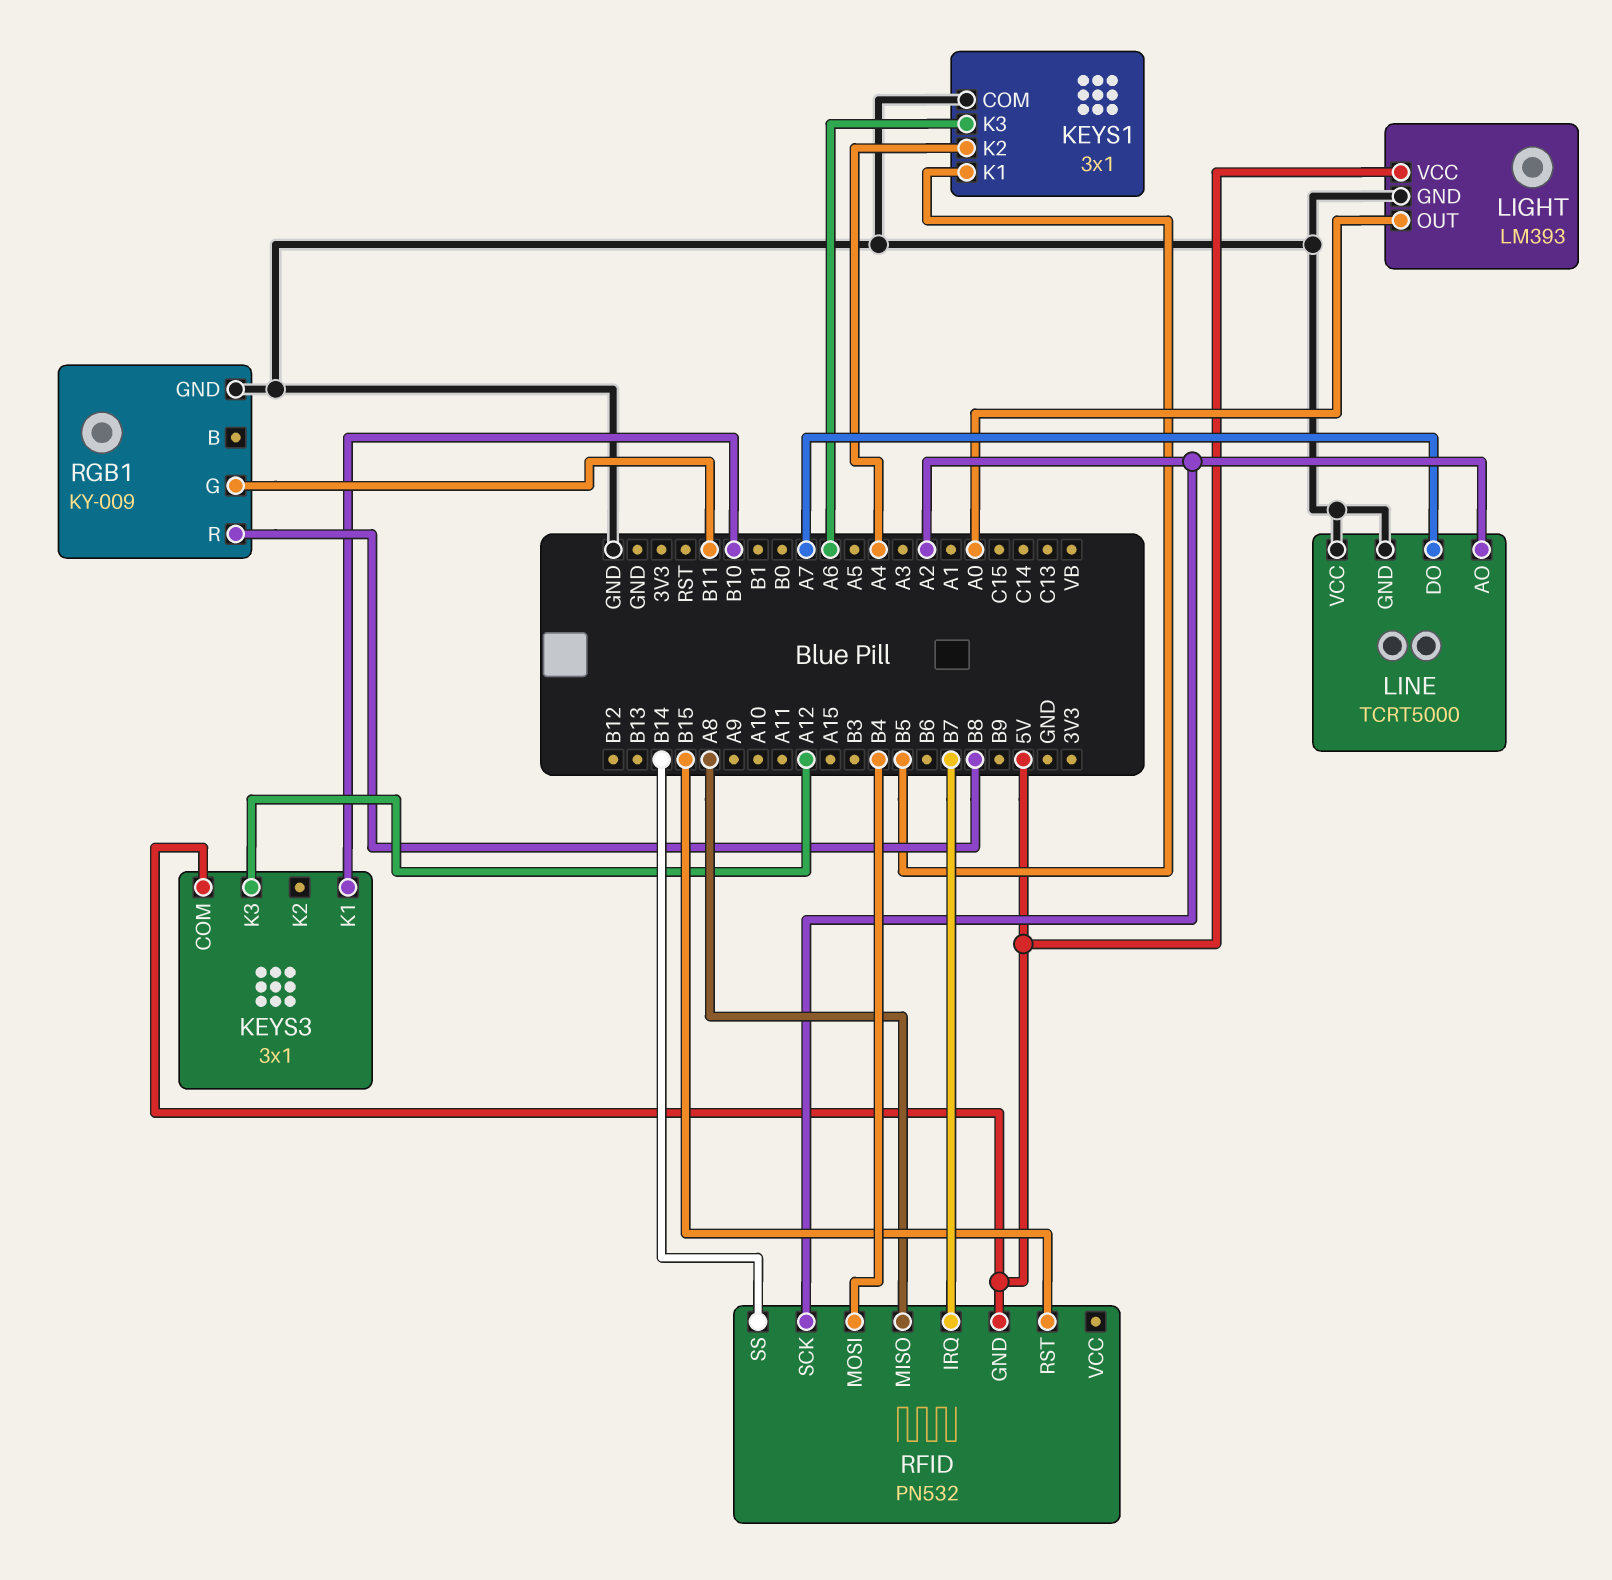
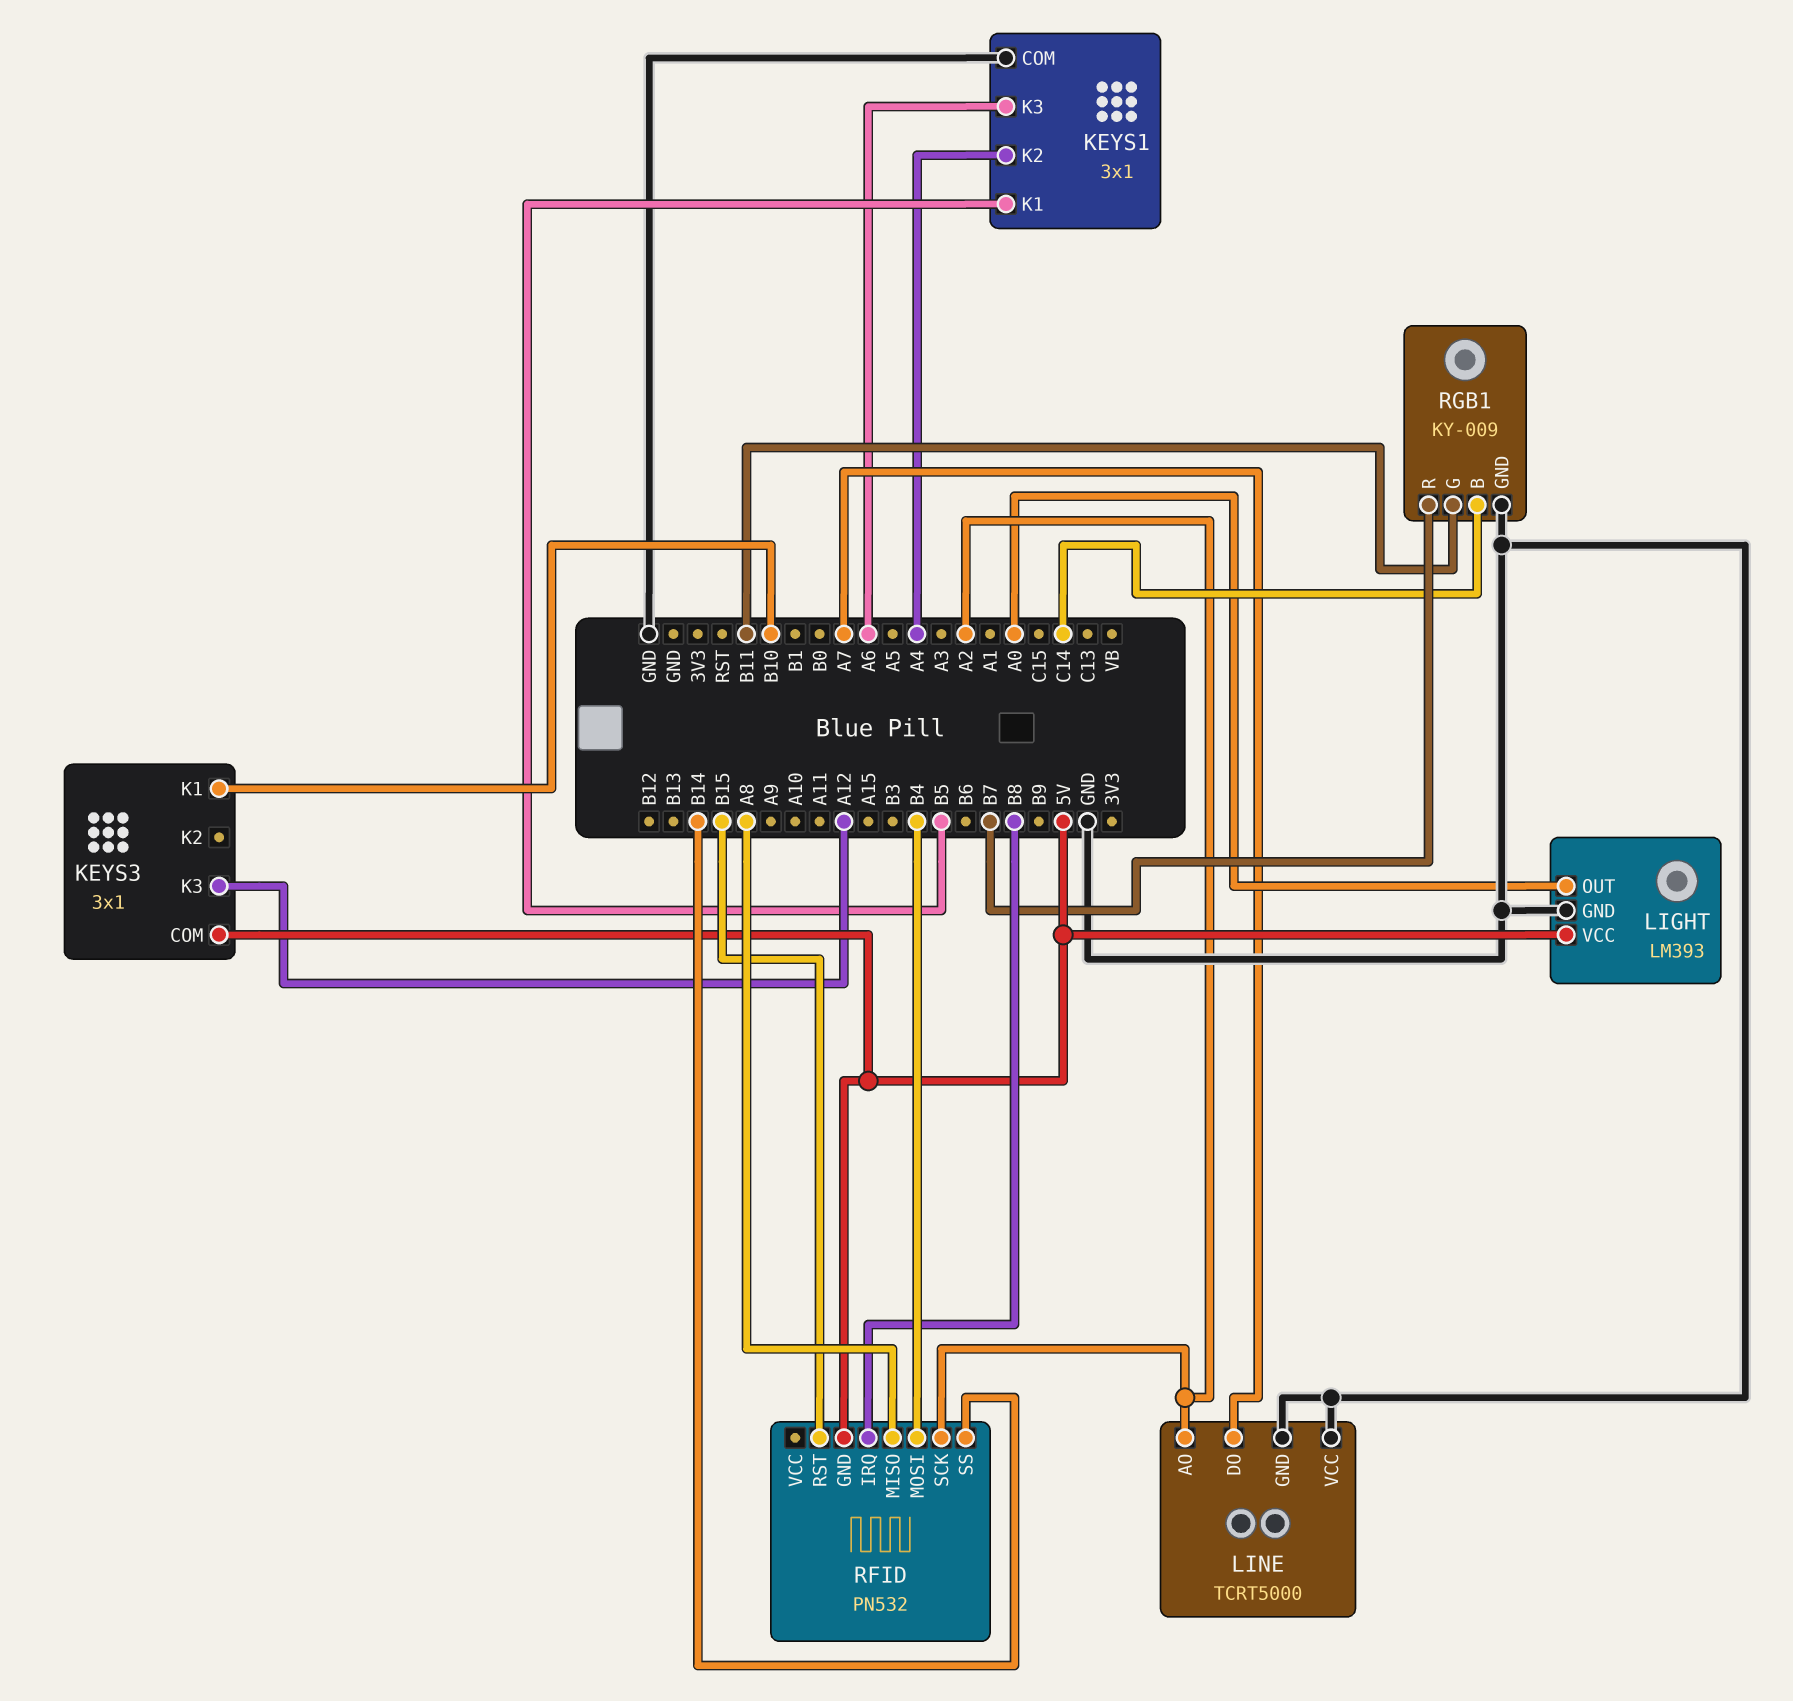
RFID pin IRQ: B7 -> B8
RGB1 pin B: none -> C14
RGB1 pin R: B8 -> B7

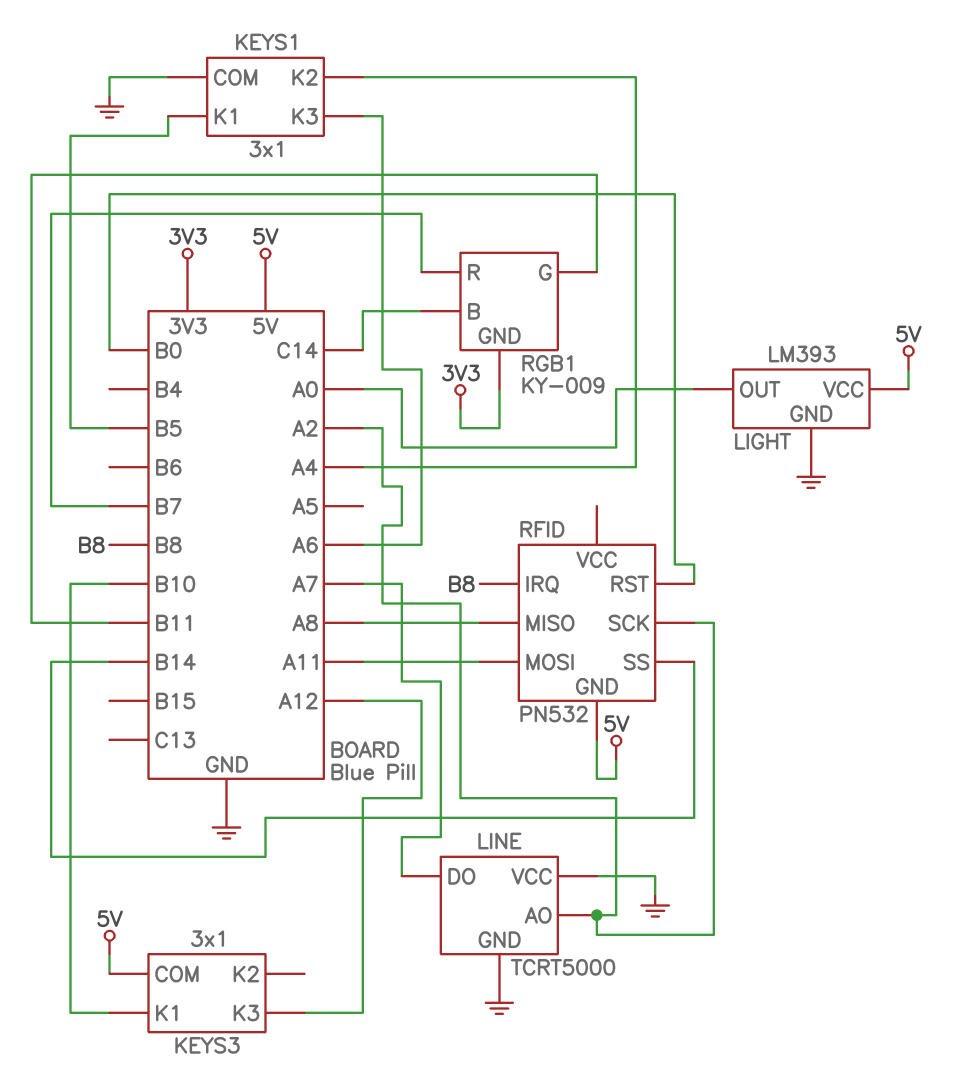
RFID pin MOSI: B4 -> A11
RFID pin RST: B15 -> B0
RGB1 pin GND: GND -> 3V3

